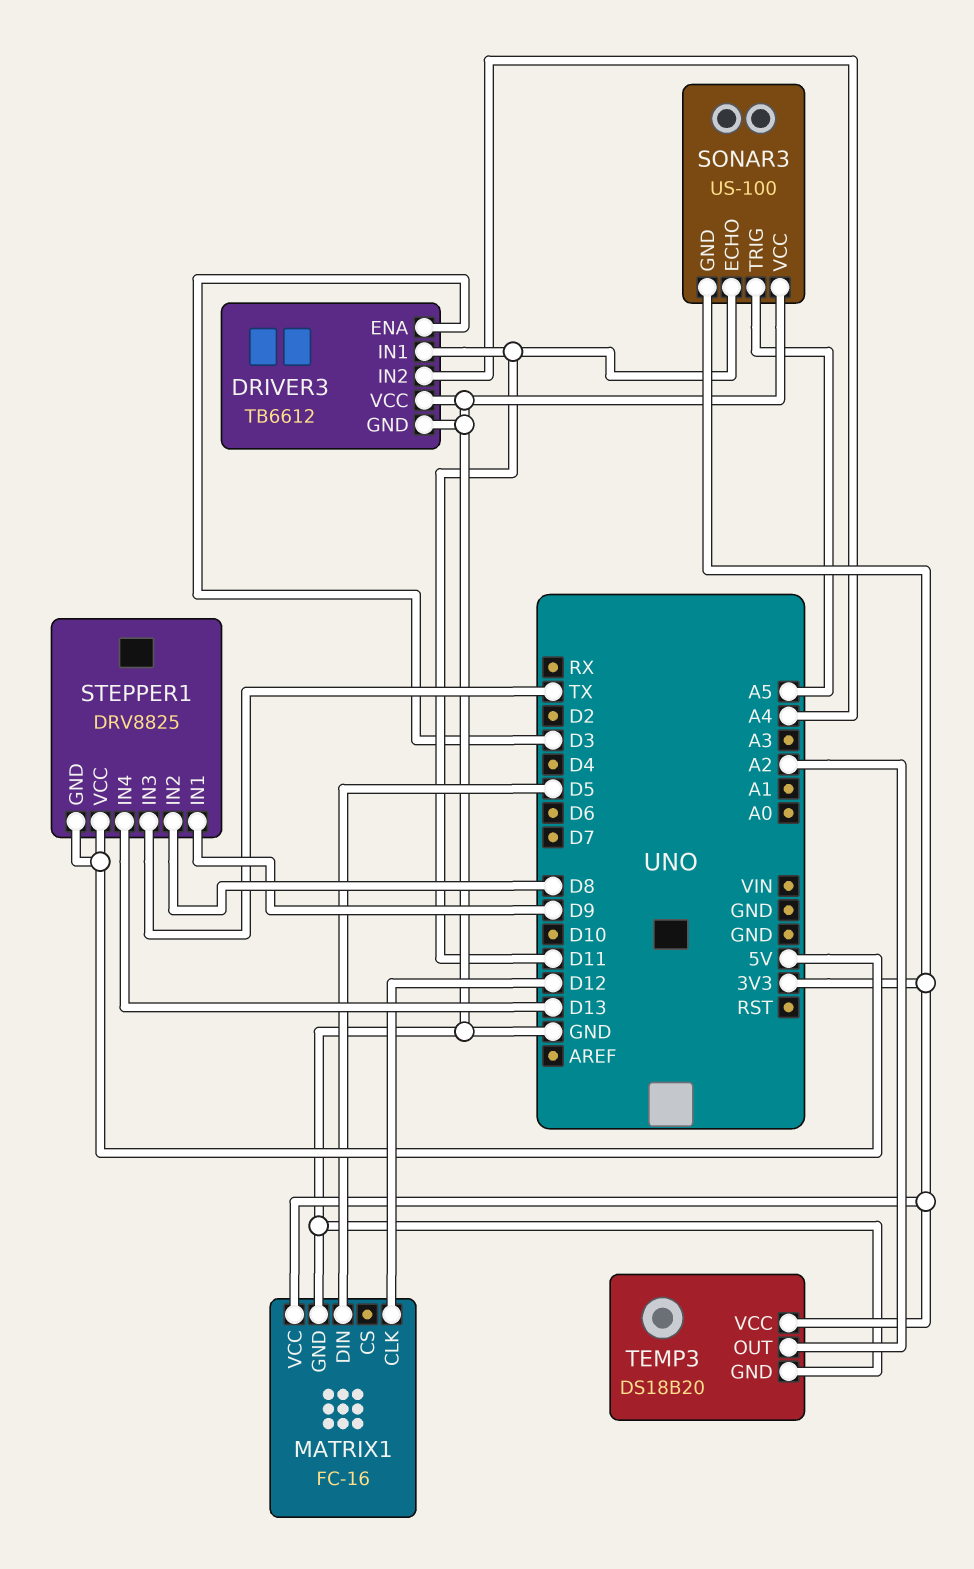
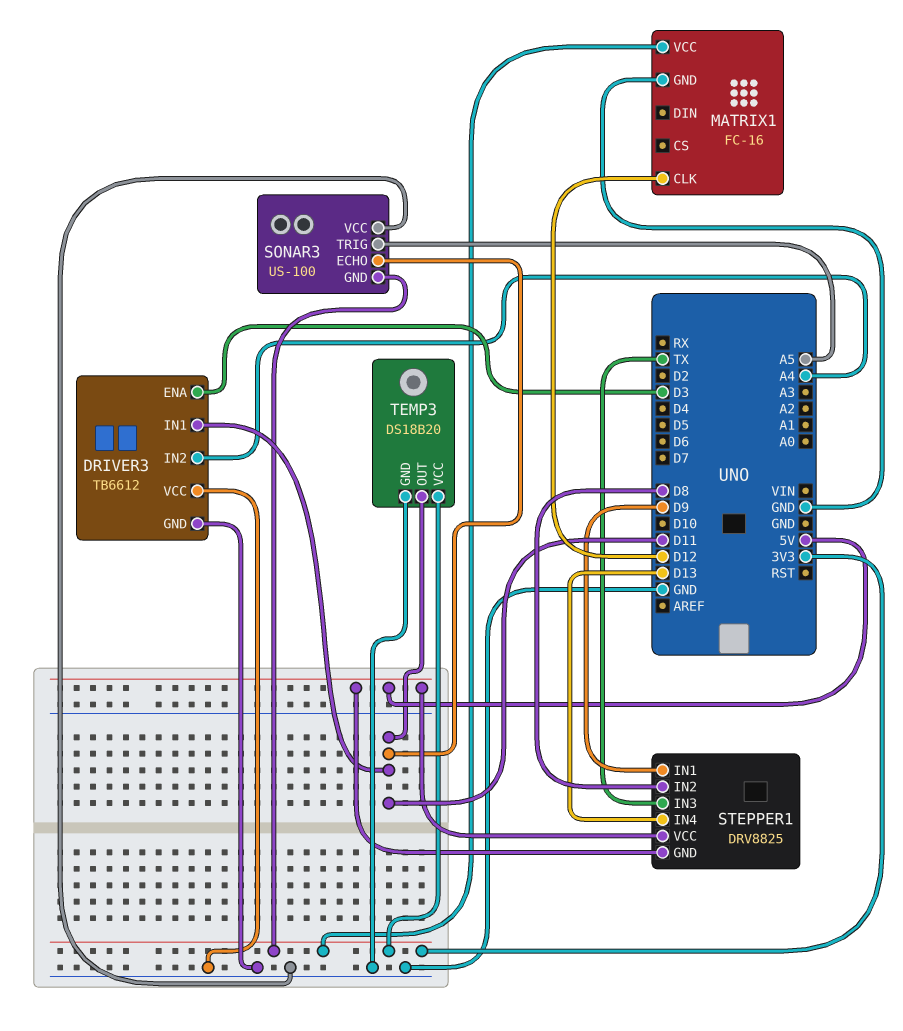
MATRIX1 pin DIN: D5 -> none
TEMP3 pin OUT: A2 -> D11

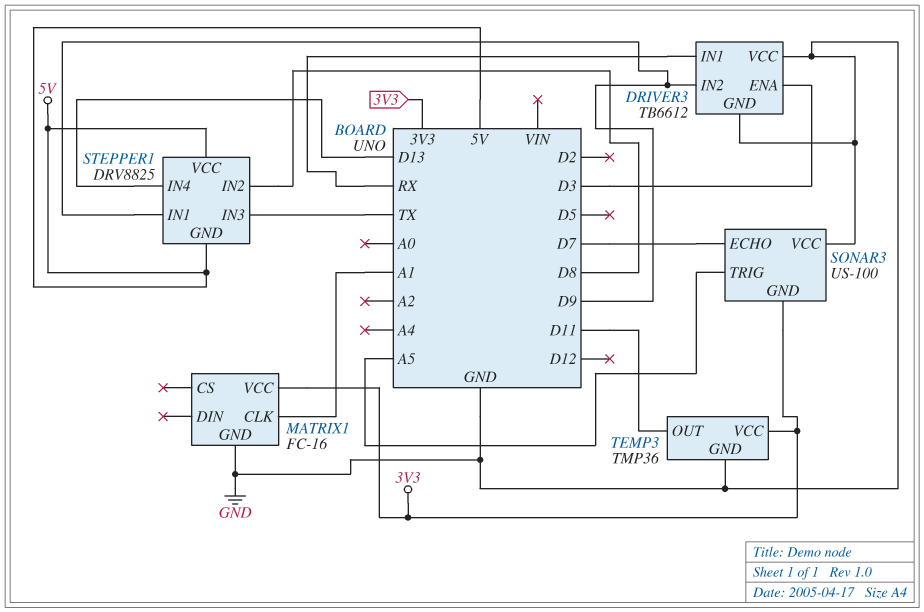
DRIVER3 pin IN1: D11 -> RX
DRIVER3 pin IN2: A4 -> D9
MATRIX1 pin CLK: D12 -> A1
SONAR3 pin ECHO: D11 -> D7
TEMP3: DS18B20 -> TMP36

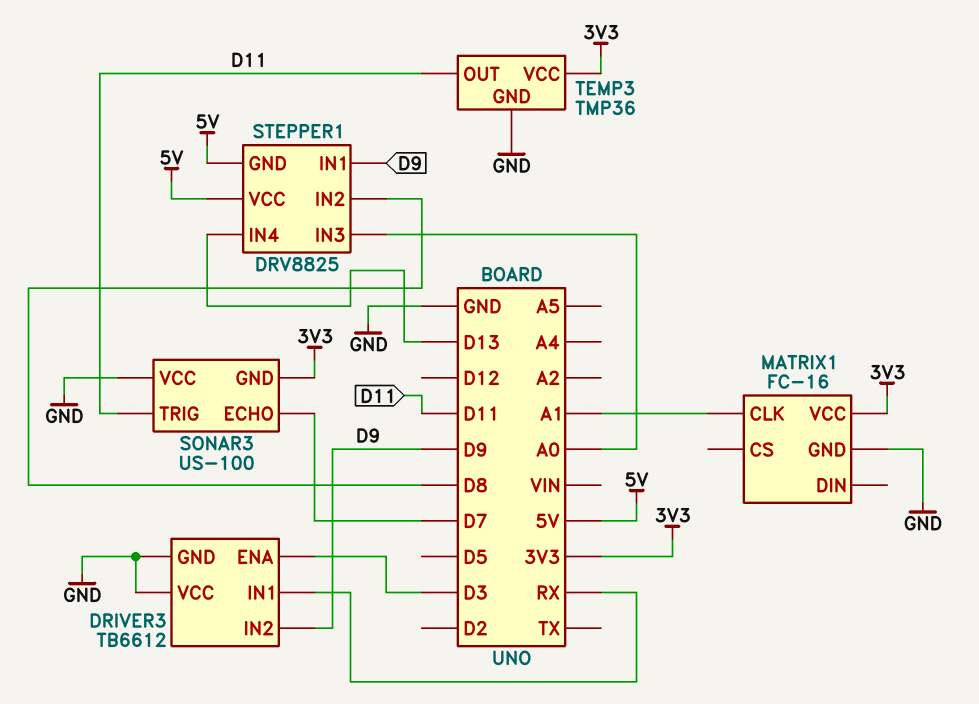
SONAR3 pin TRIG: A5 -> D11
STEPPER1 pin IN3: TX -> A0

